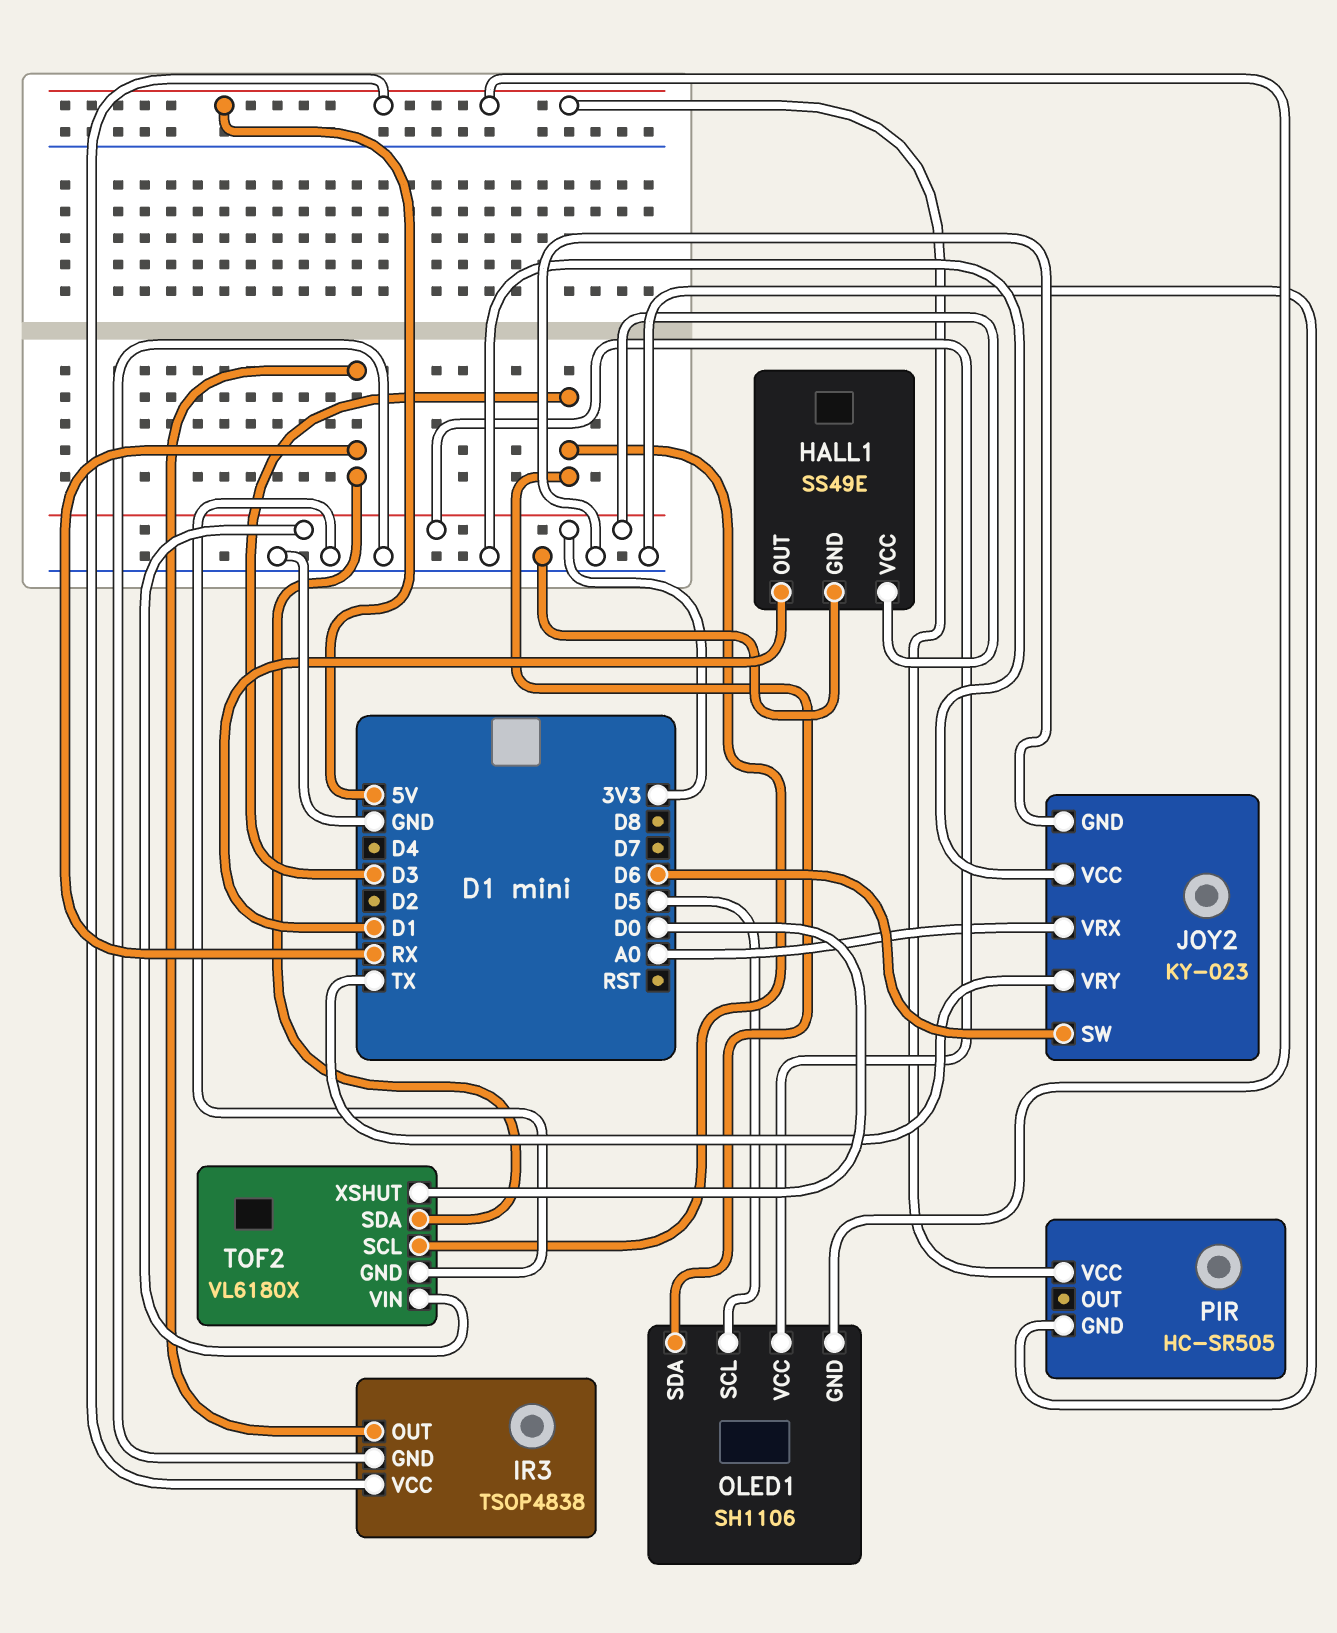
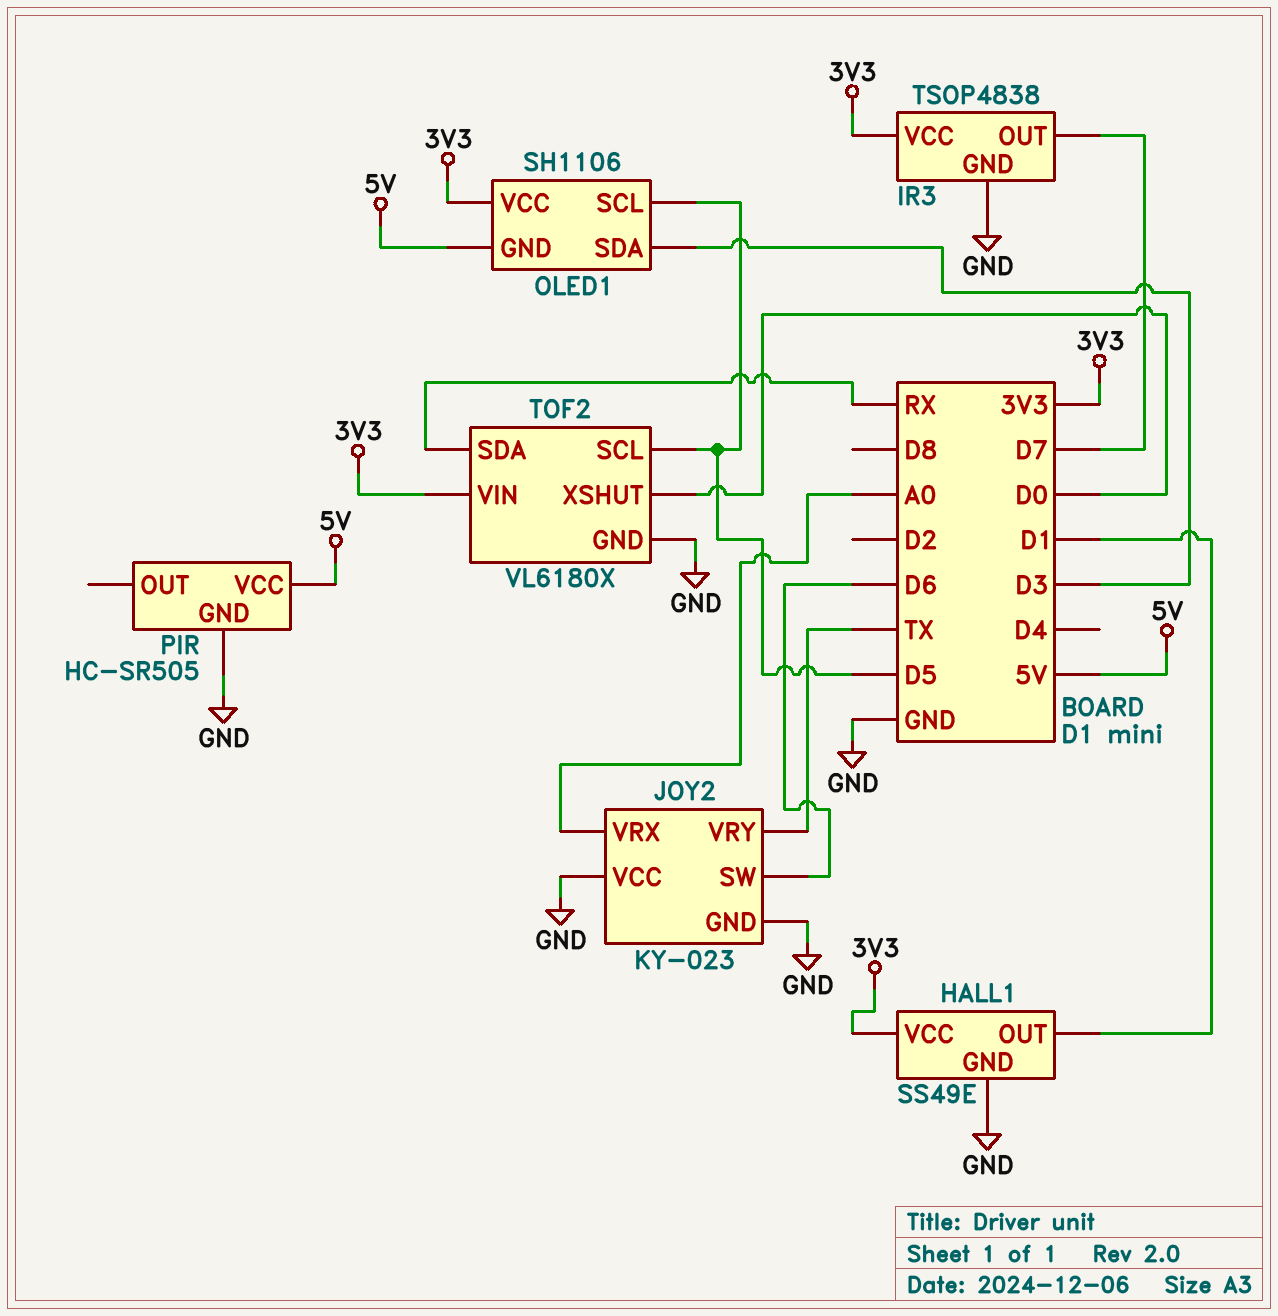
IR3 pin OUT: RX -> D7
IR3 pin VCC: 5V -> 3V3
TOF2 pin SCL: D3 -> D5

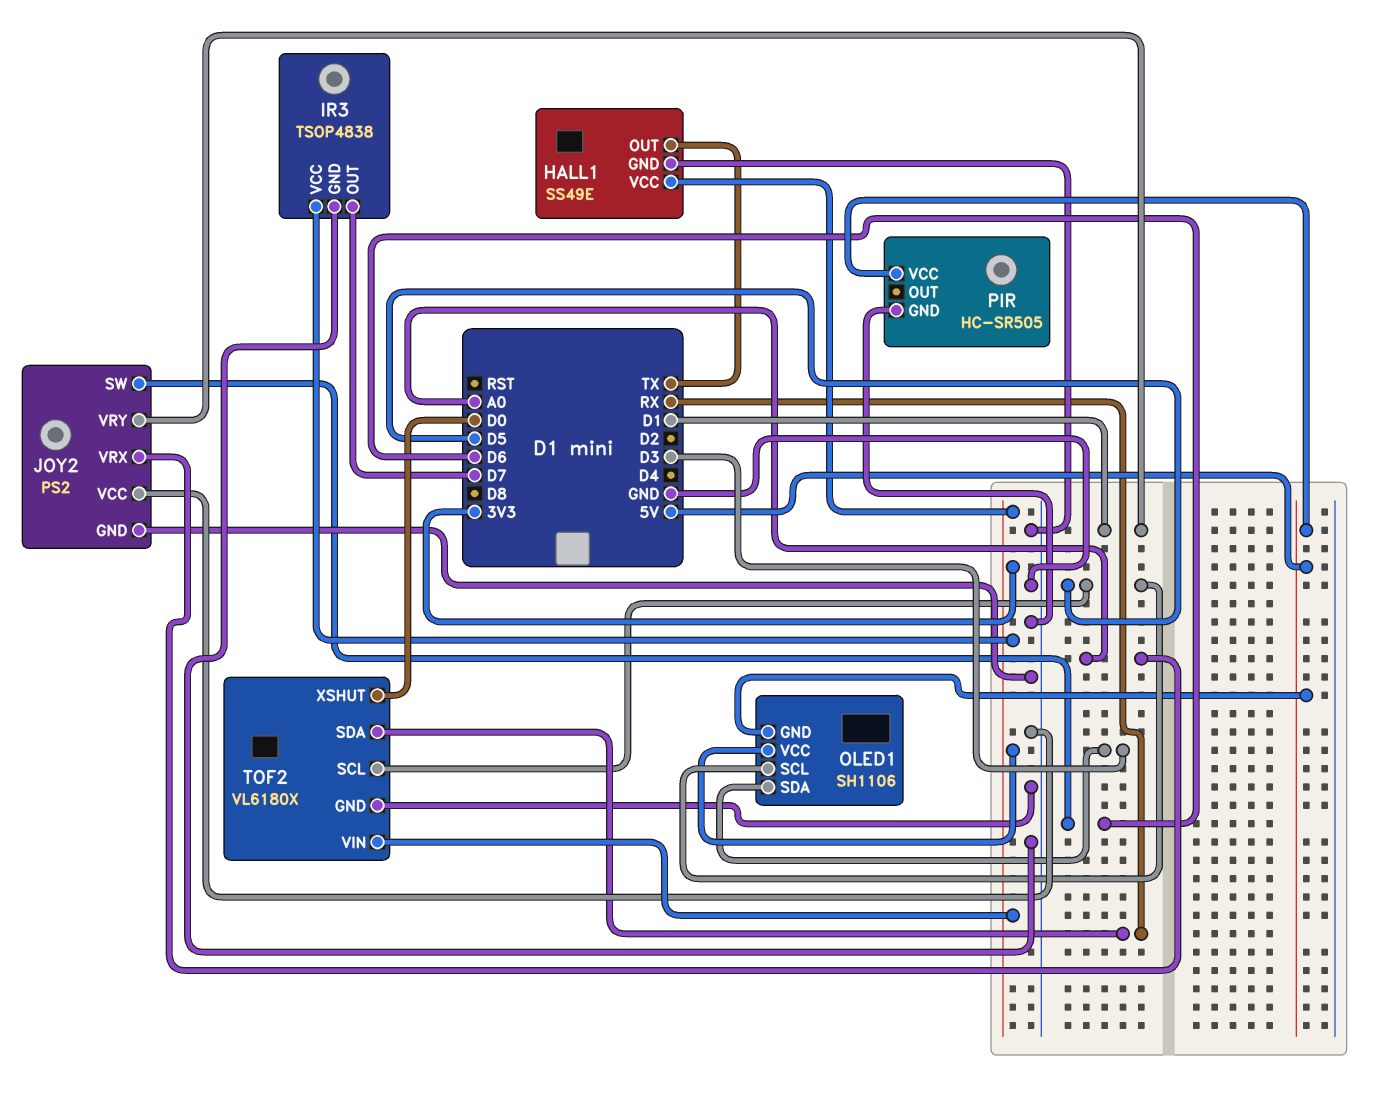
HALL1 pin OUT: D1 -> TX
JOY2: KY-023 -> PS2
JOY2 pin VRY: TX -> D1

